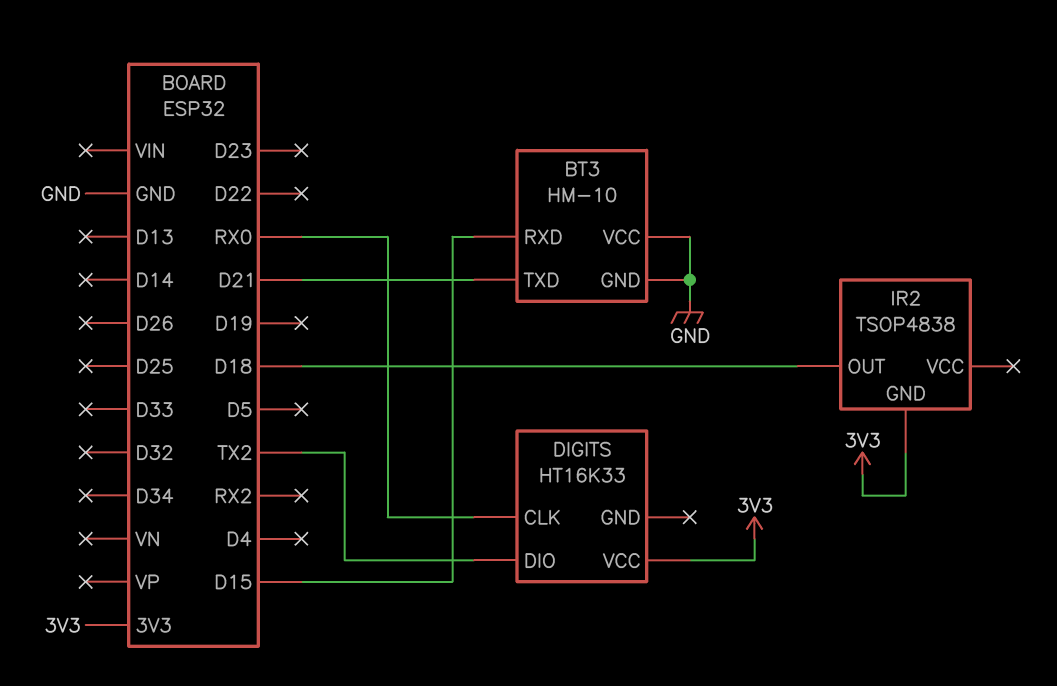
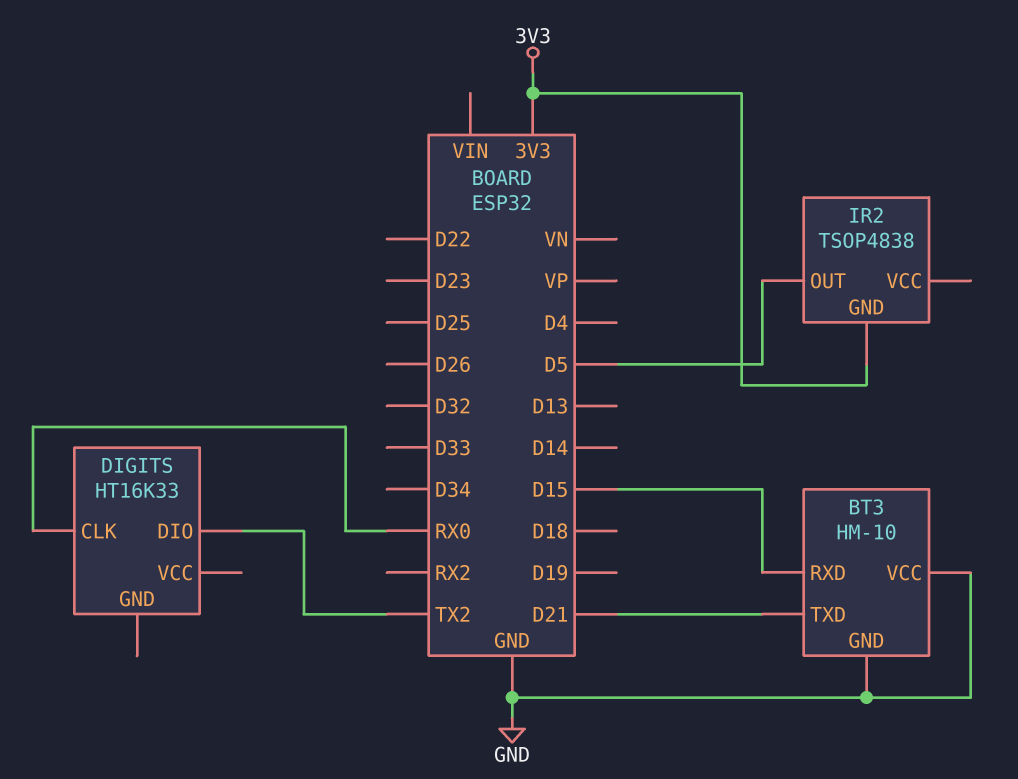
DIGITS pin VCC: 3V3 -> none
IR2 pin OUT: D18 -> D5

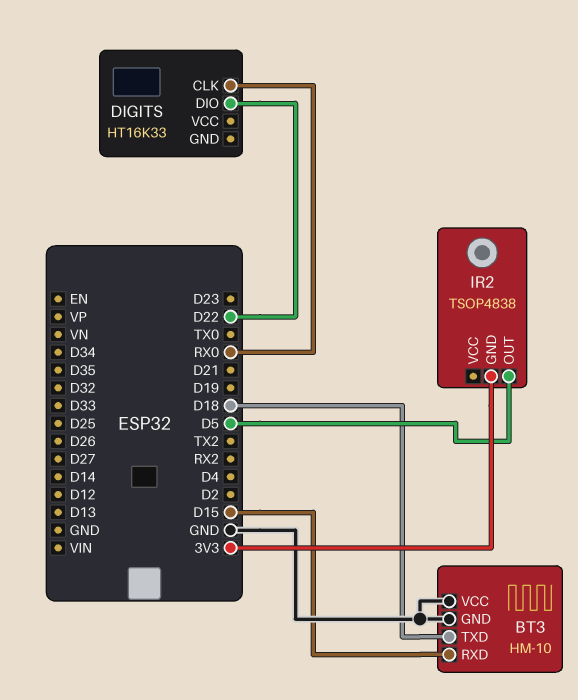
BT3 pin TXD: D21 -> D18
DIGITS pin DIO: TX2 -> D22

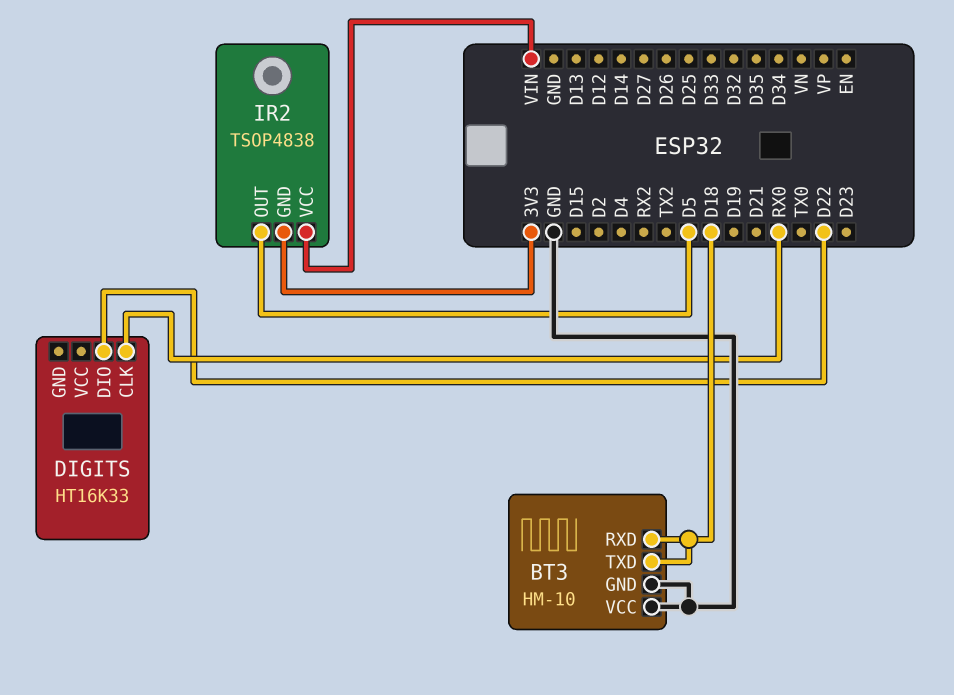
BT3 pin RXD: D15 -> D18
IR2 pin VCC: none -> VIN

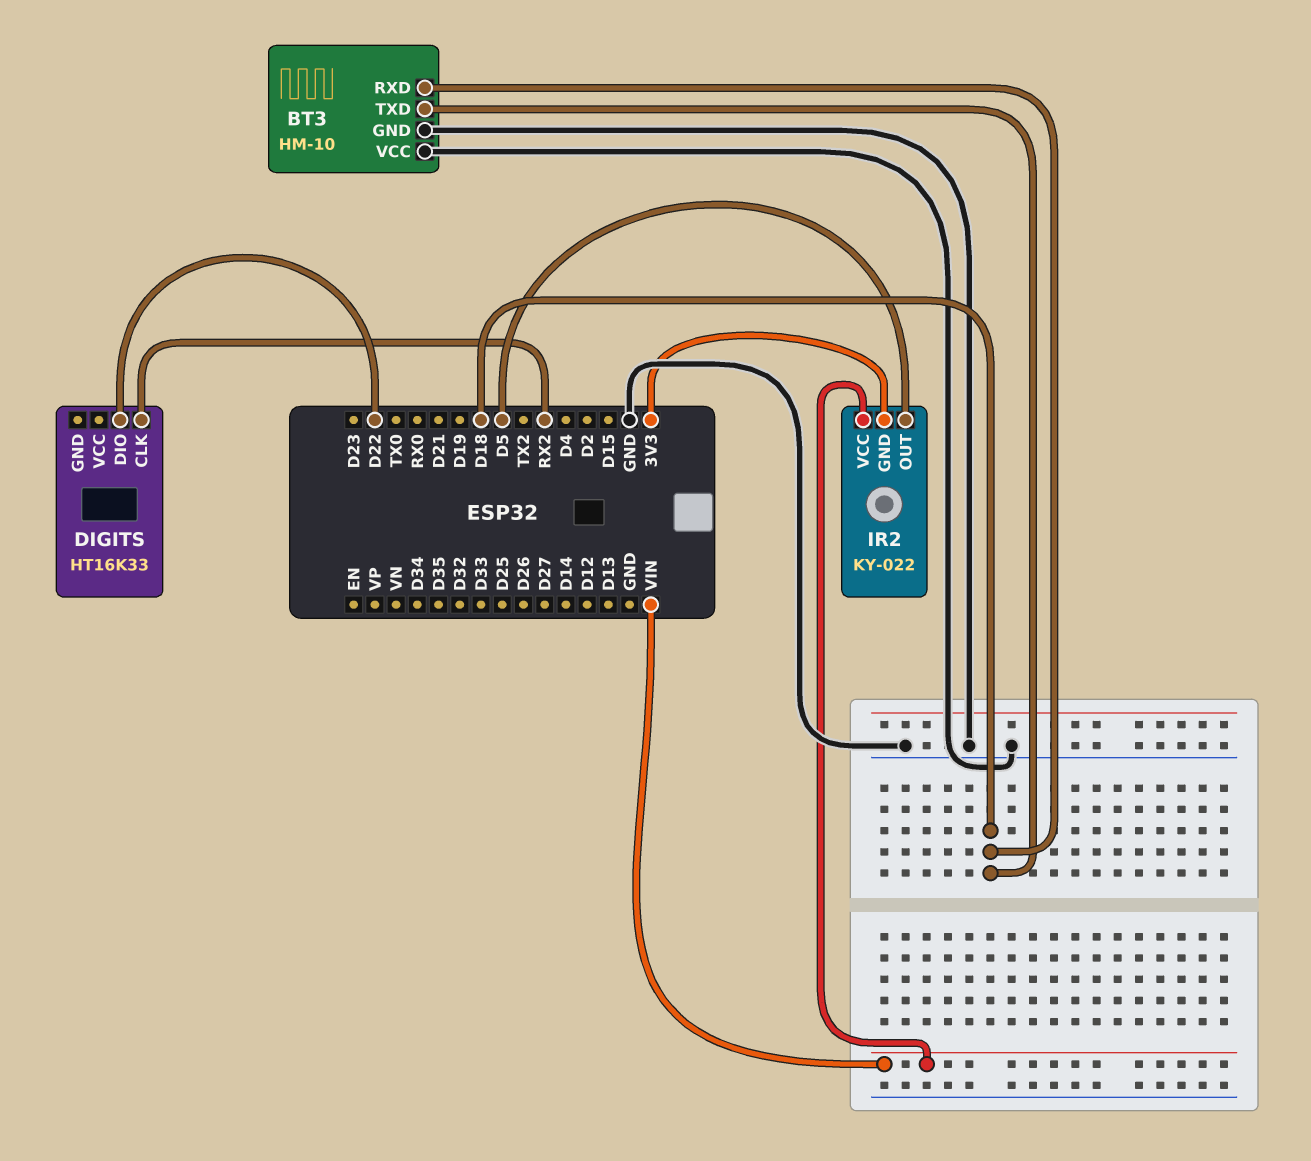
DIGITS pin CLK: RX0 -> RX2
IR2: TSOP4838 -> KY-022

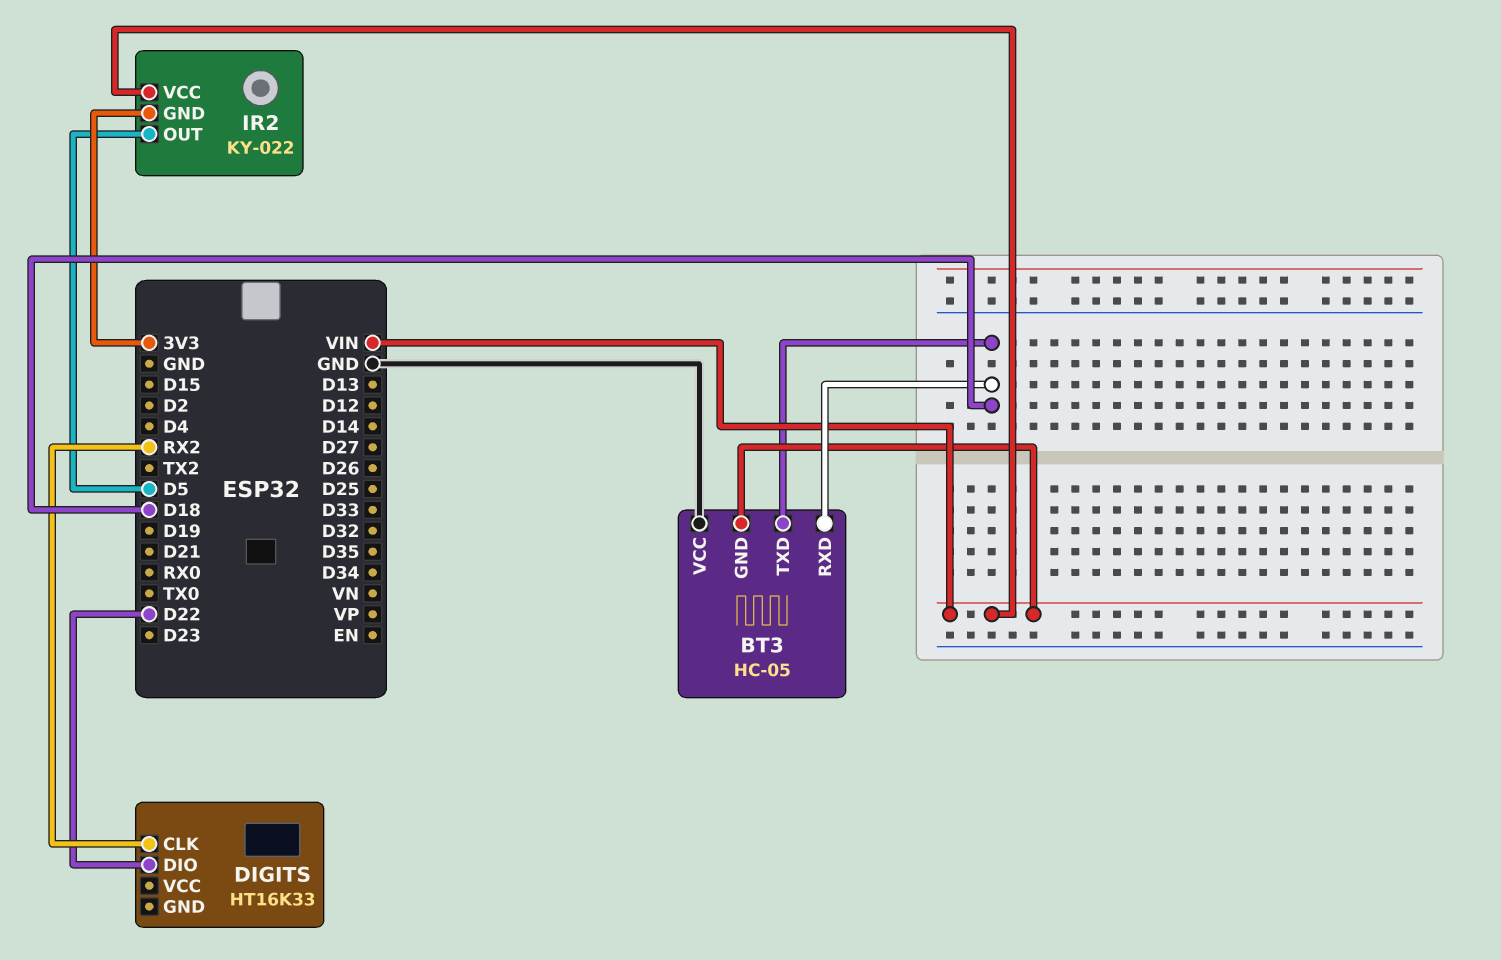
BT3: HM-10 -> HC-05
BT3 pin GND: GND -> VIN

